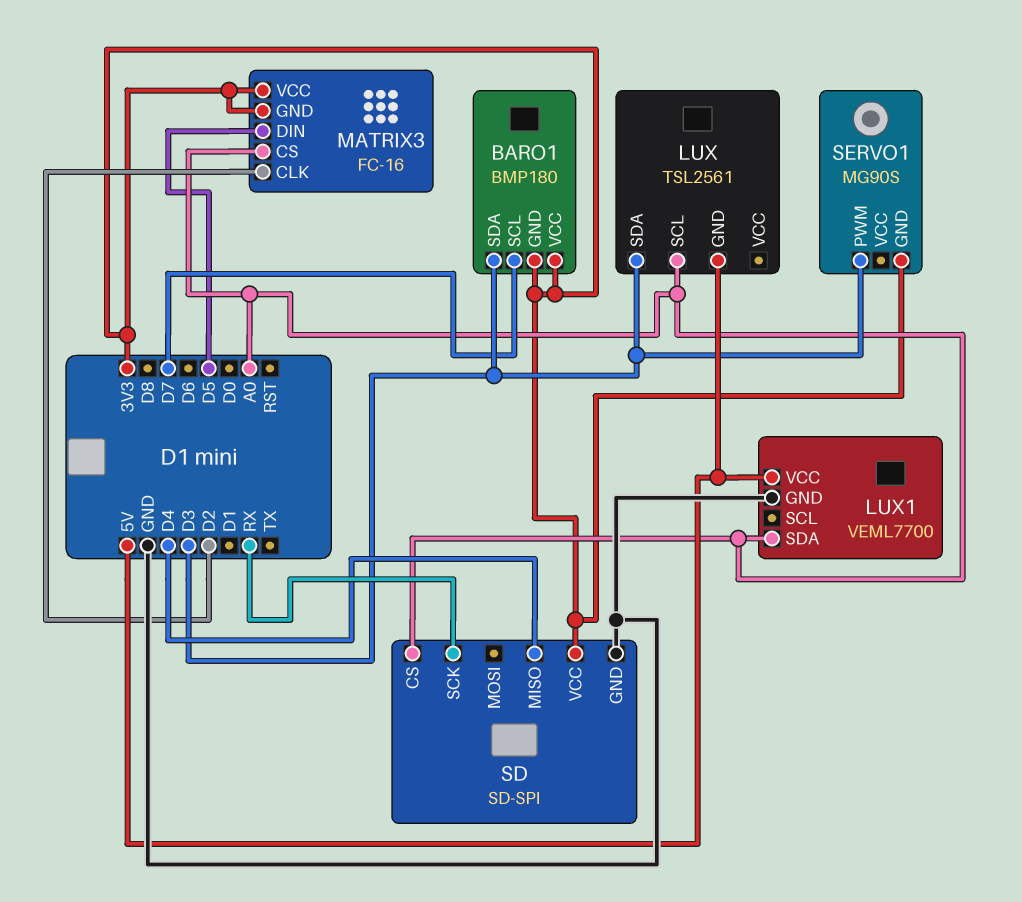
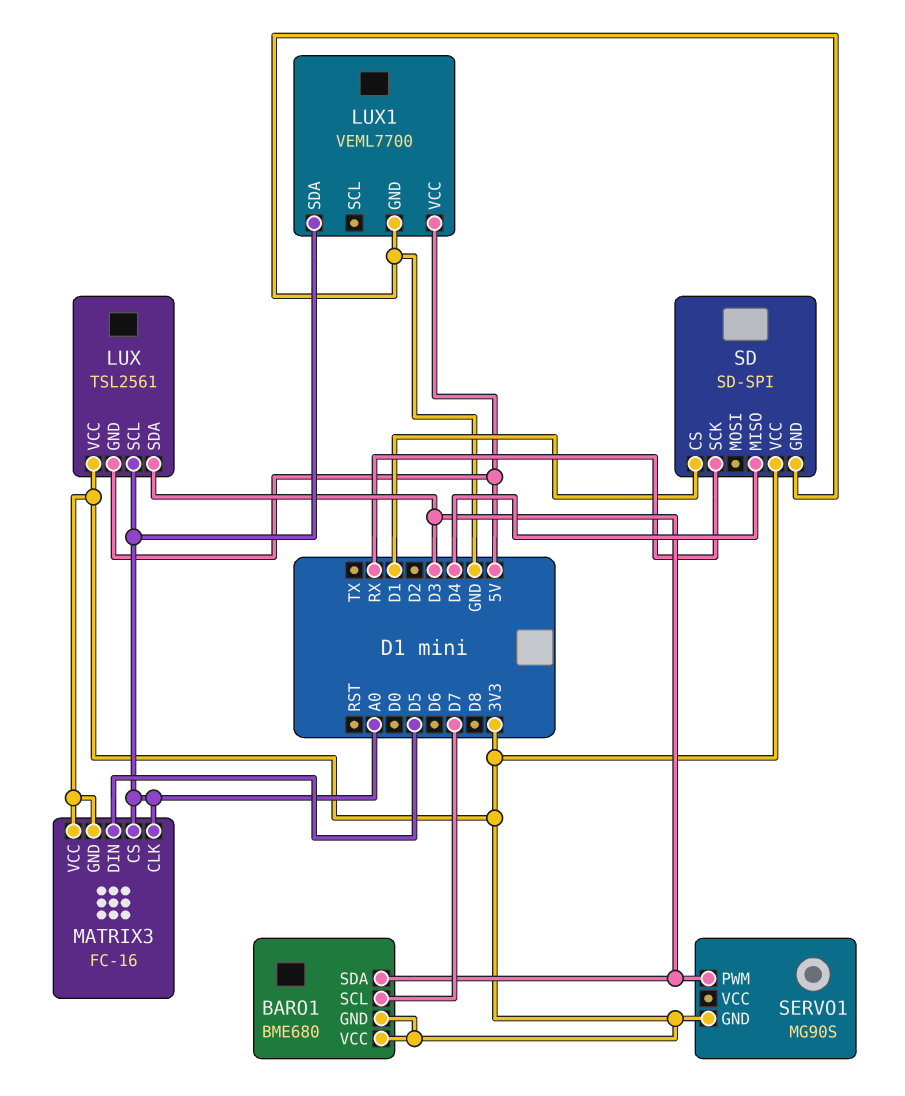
BARO1: BMP180 -> BME680
LUX pin VCC: none -> 3V3
MATRIX3 pin CLK: D2 -> A0
SD pin CS: A0 -> D1

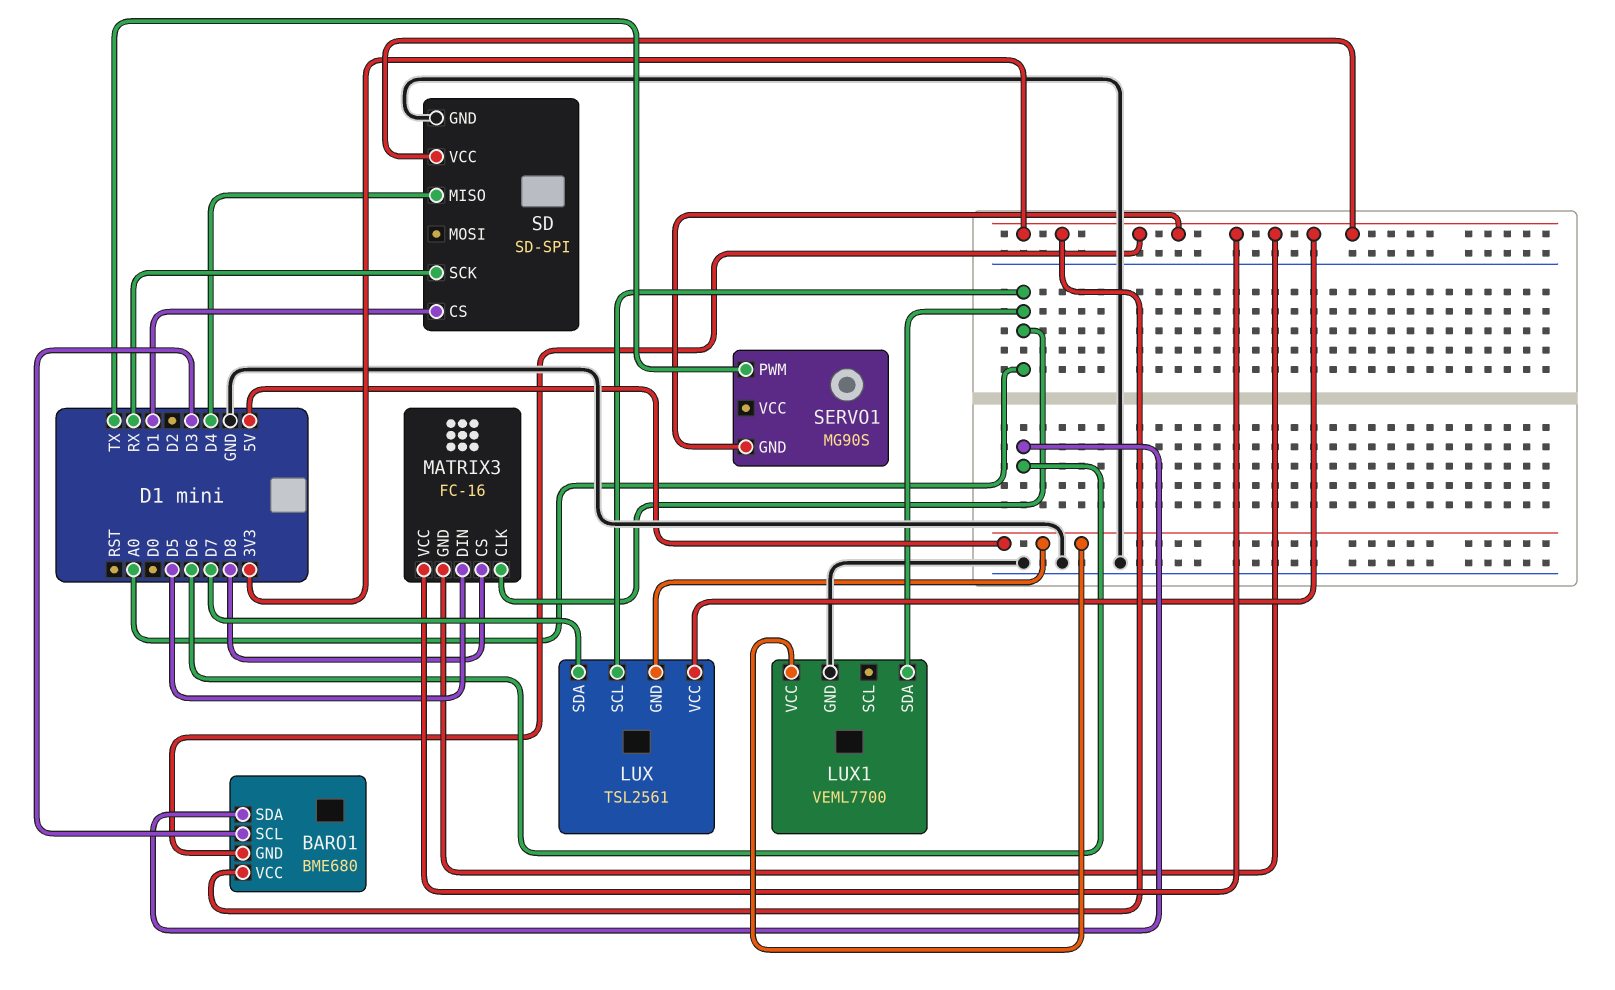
BARO1 pin SCL: D7 -> D3
BARO1 pin SDA: D3 -> D6
LUX pin SDA: D3 -> D7
MATRIX3 pin CS: A0 -> D8
SERVO1 pin PWM: D3 -> TX

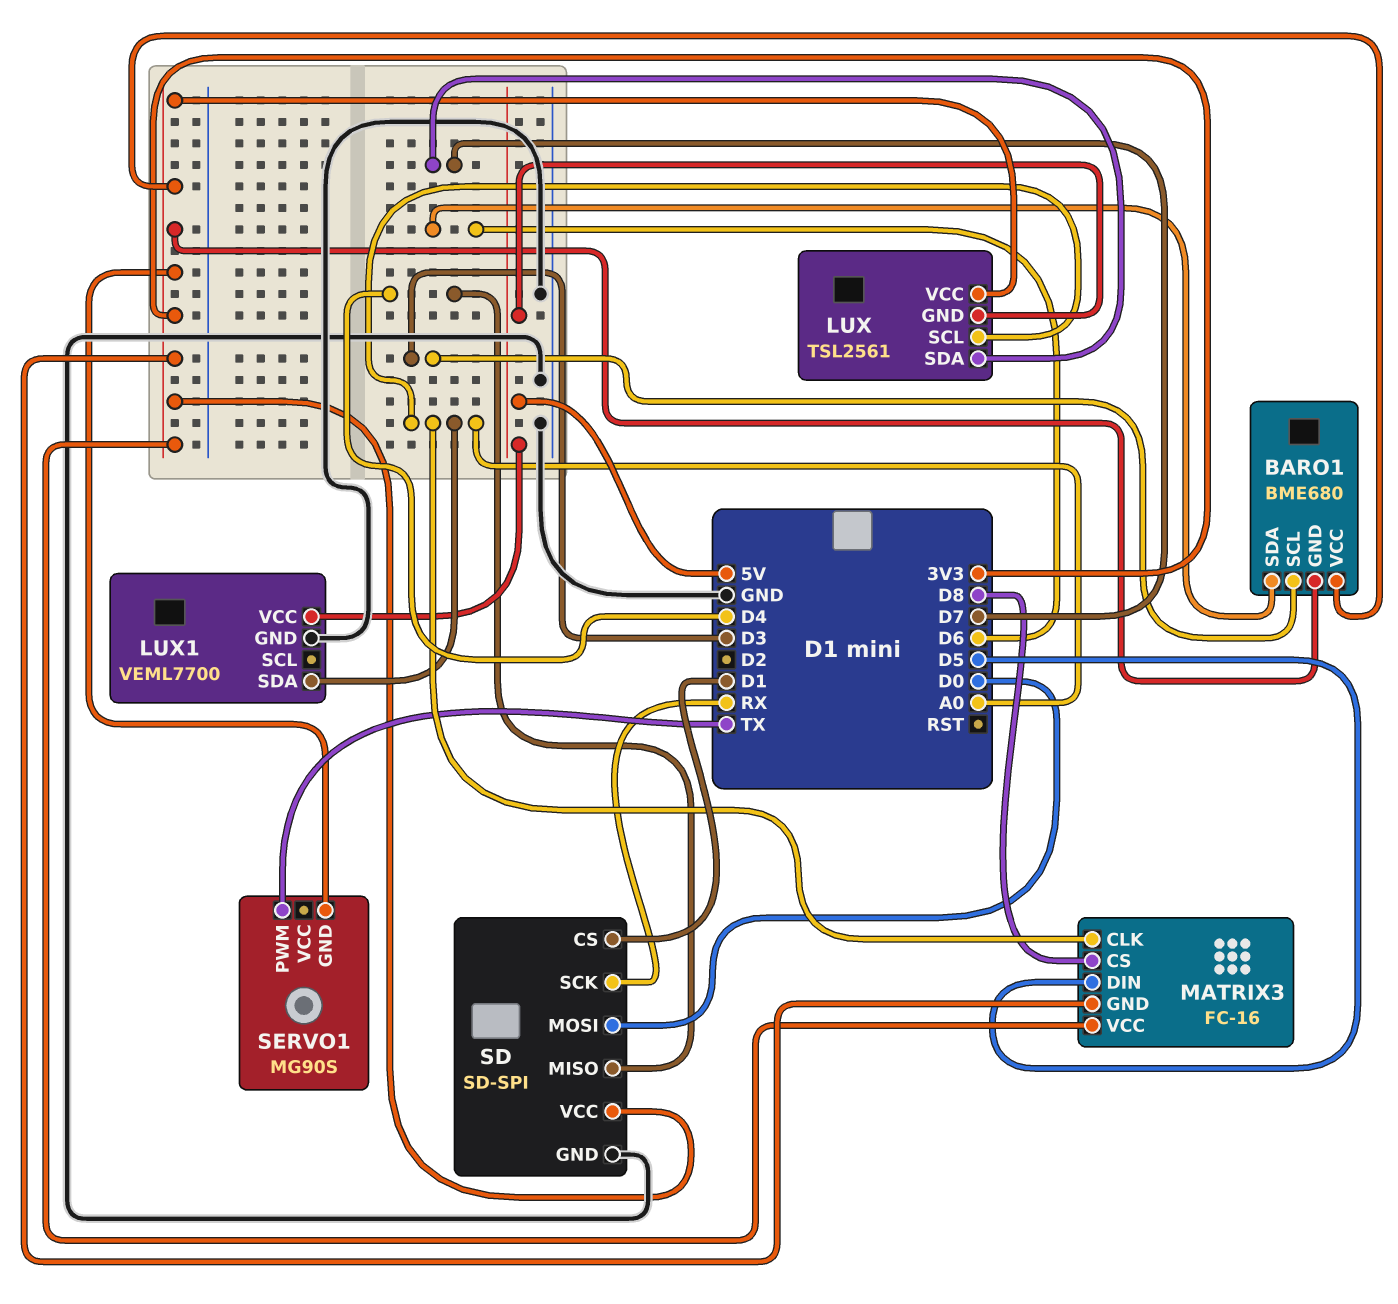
SD pin MOSI: none -> D0

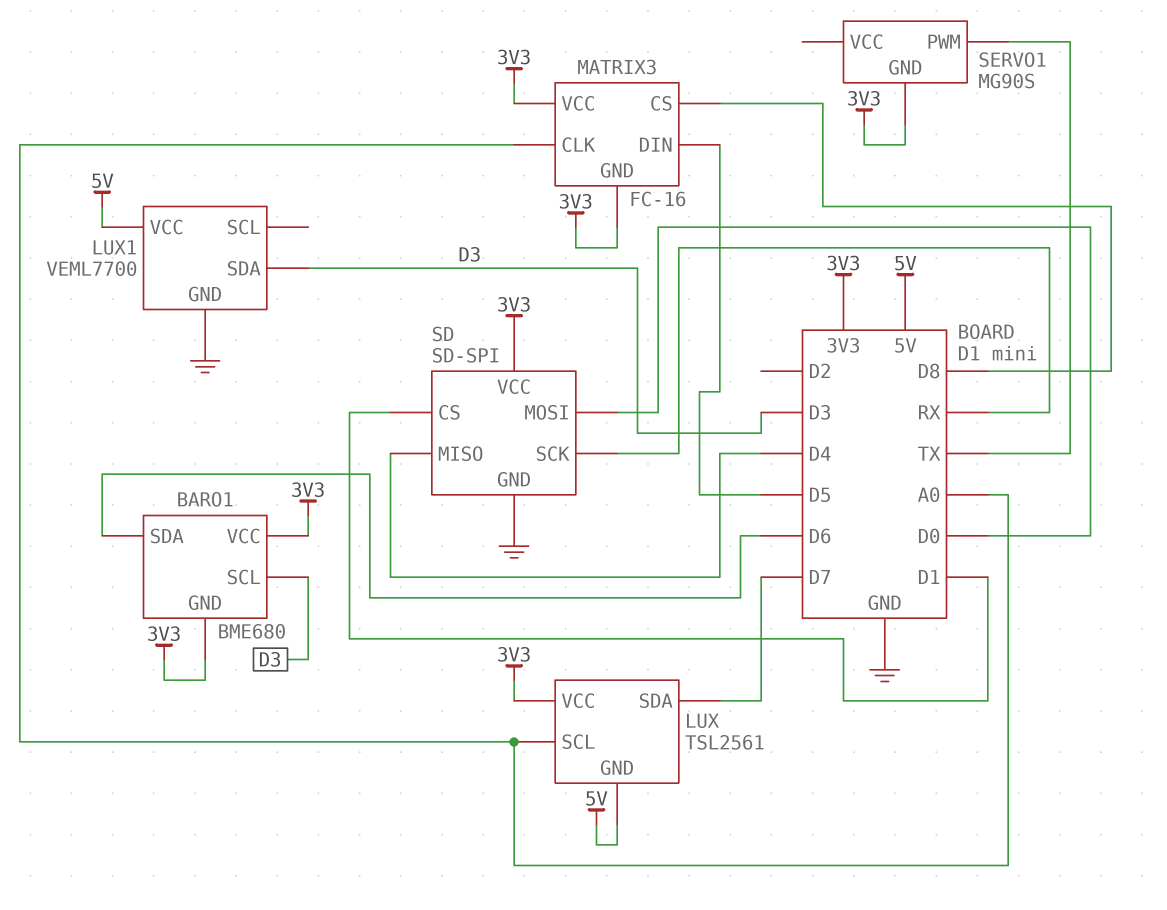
LUX1 pin SDA: A0 -> D3

